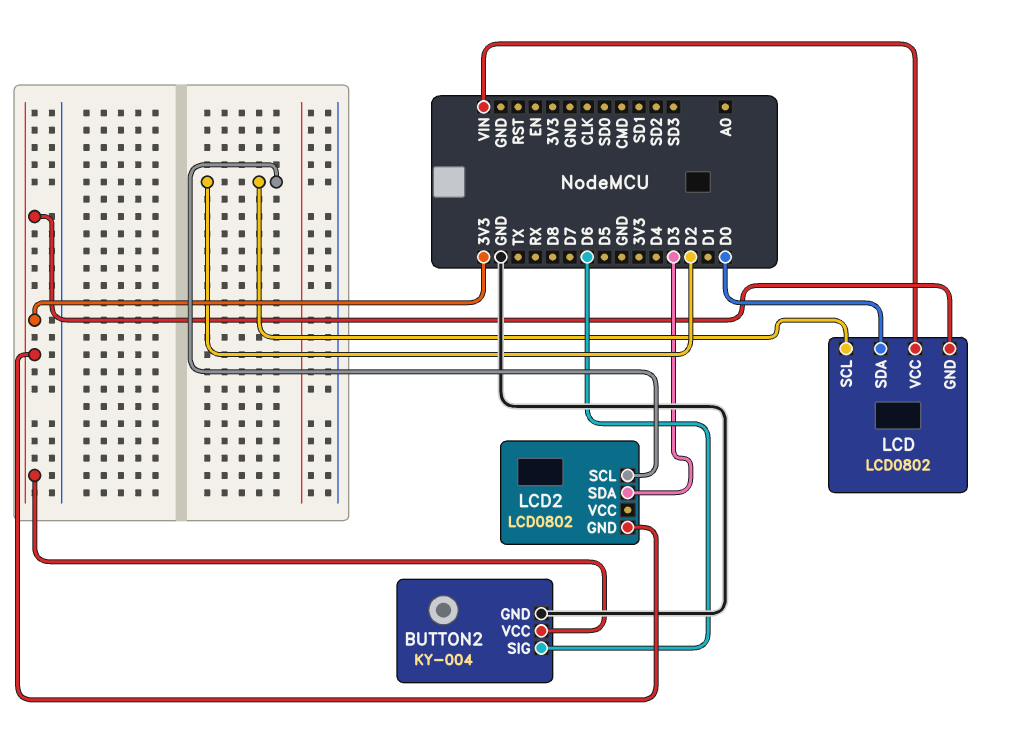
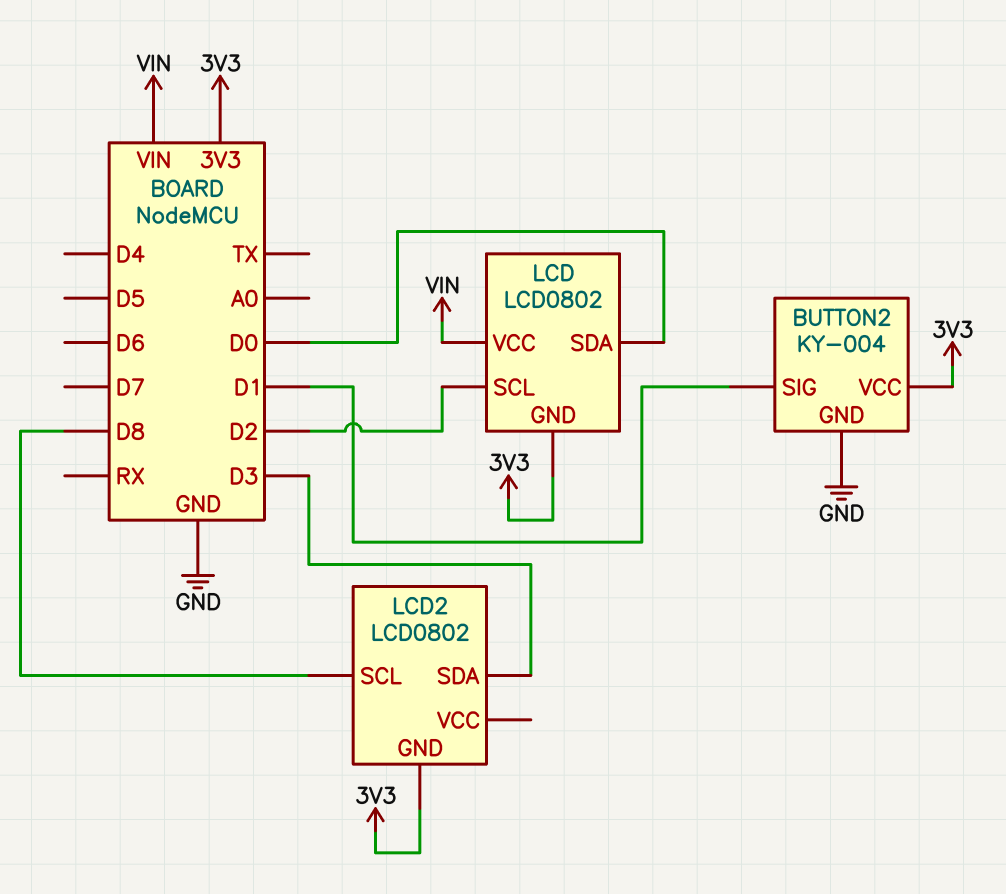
BUTTON2 pin SIG: D6 -> D1
LCD2 pin SCL: D2 -> D8

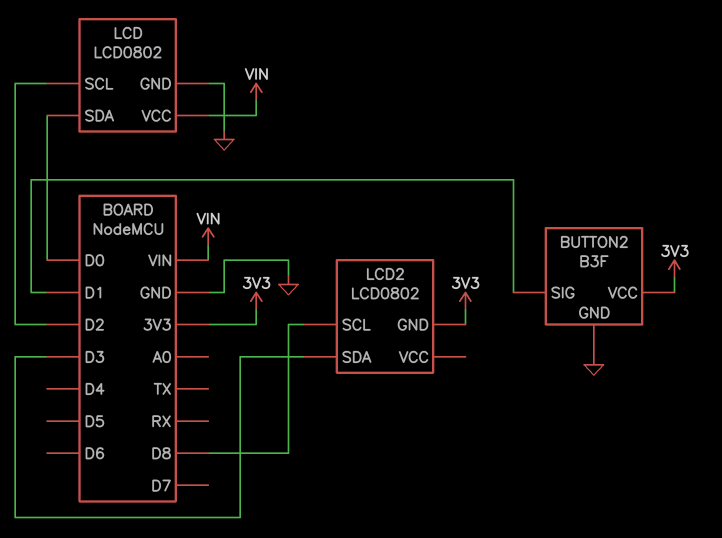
BUTTON2: KY-004 -> B3F
LCD pin GND: 3V3 -> GND

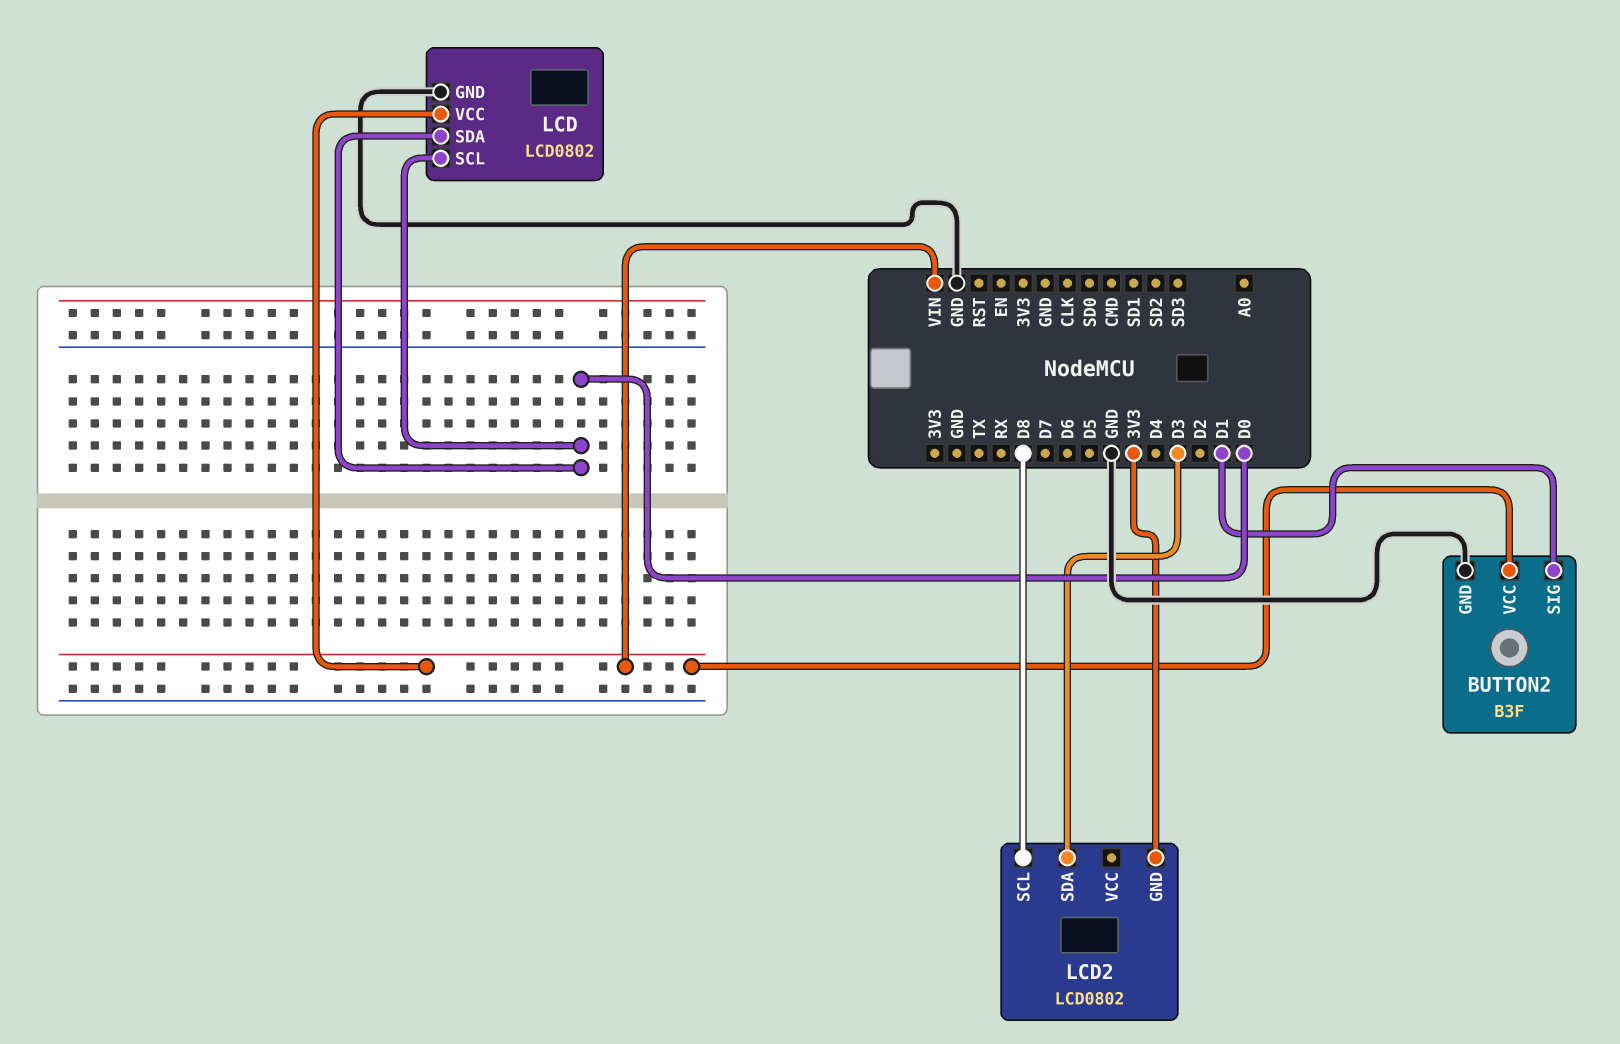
BUTTON2 pin VCC: 3V3 -> VIN
LCD pin SCL: D2 -> D0

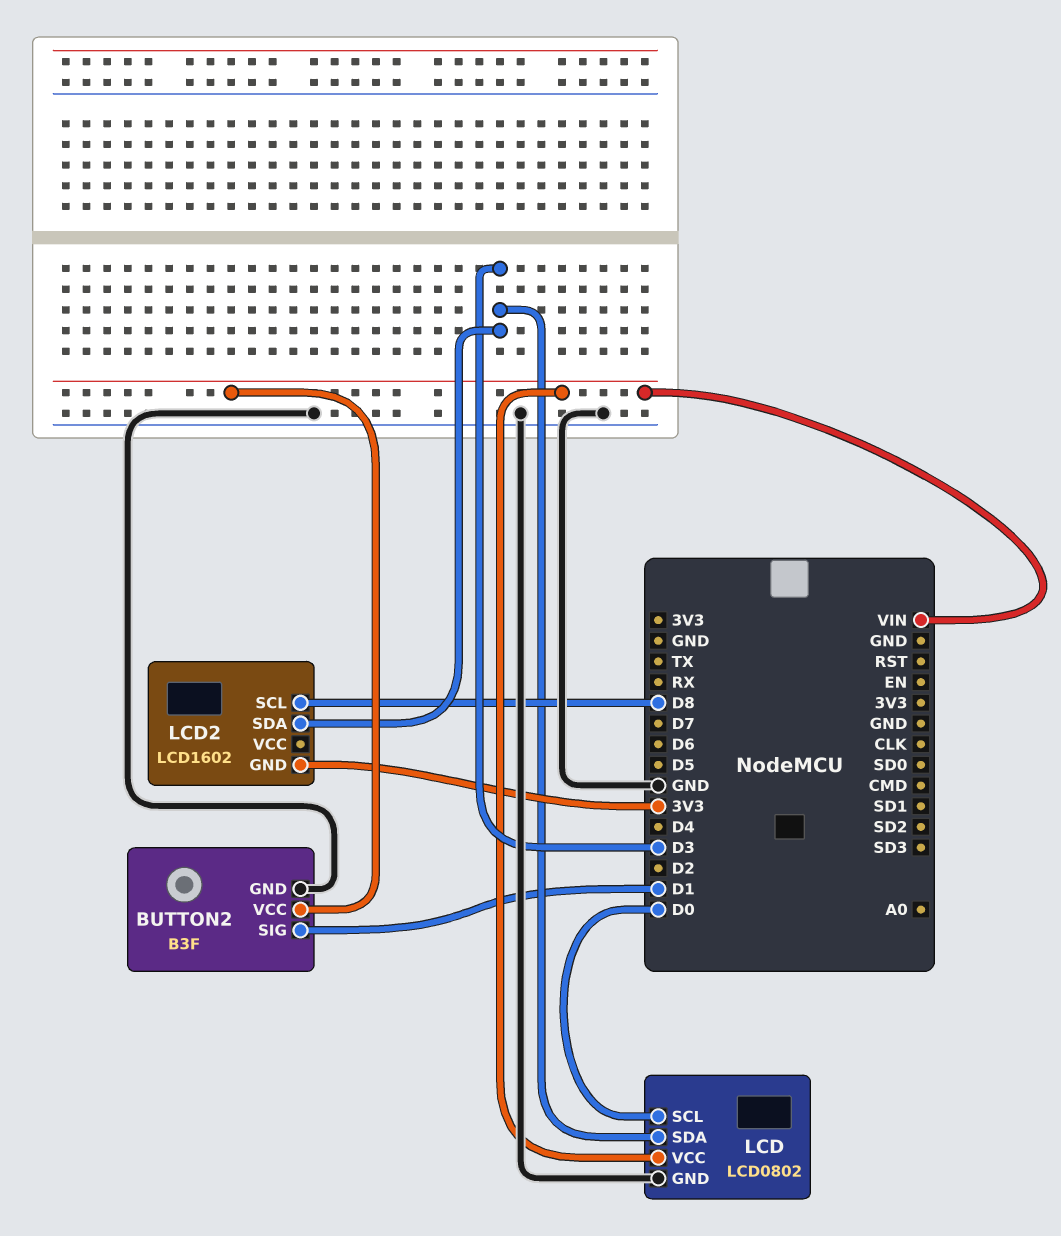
LCD pin SDA: D0 -> D3
LCD2: LCD0802 -> LCD1602

